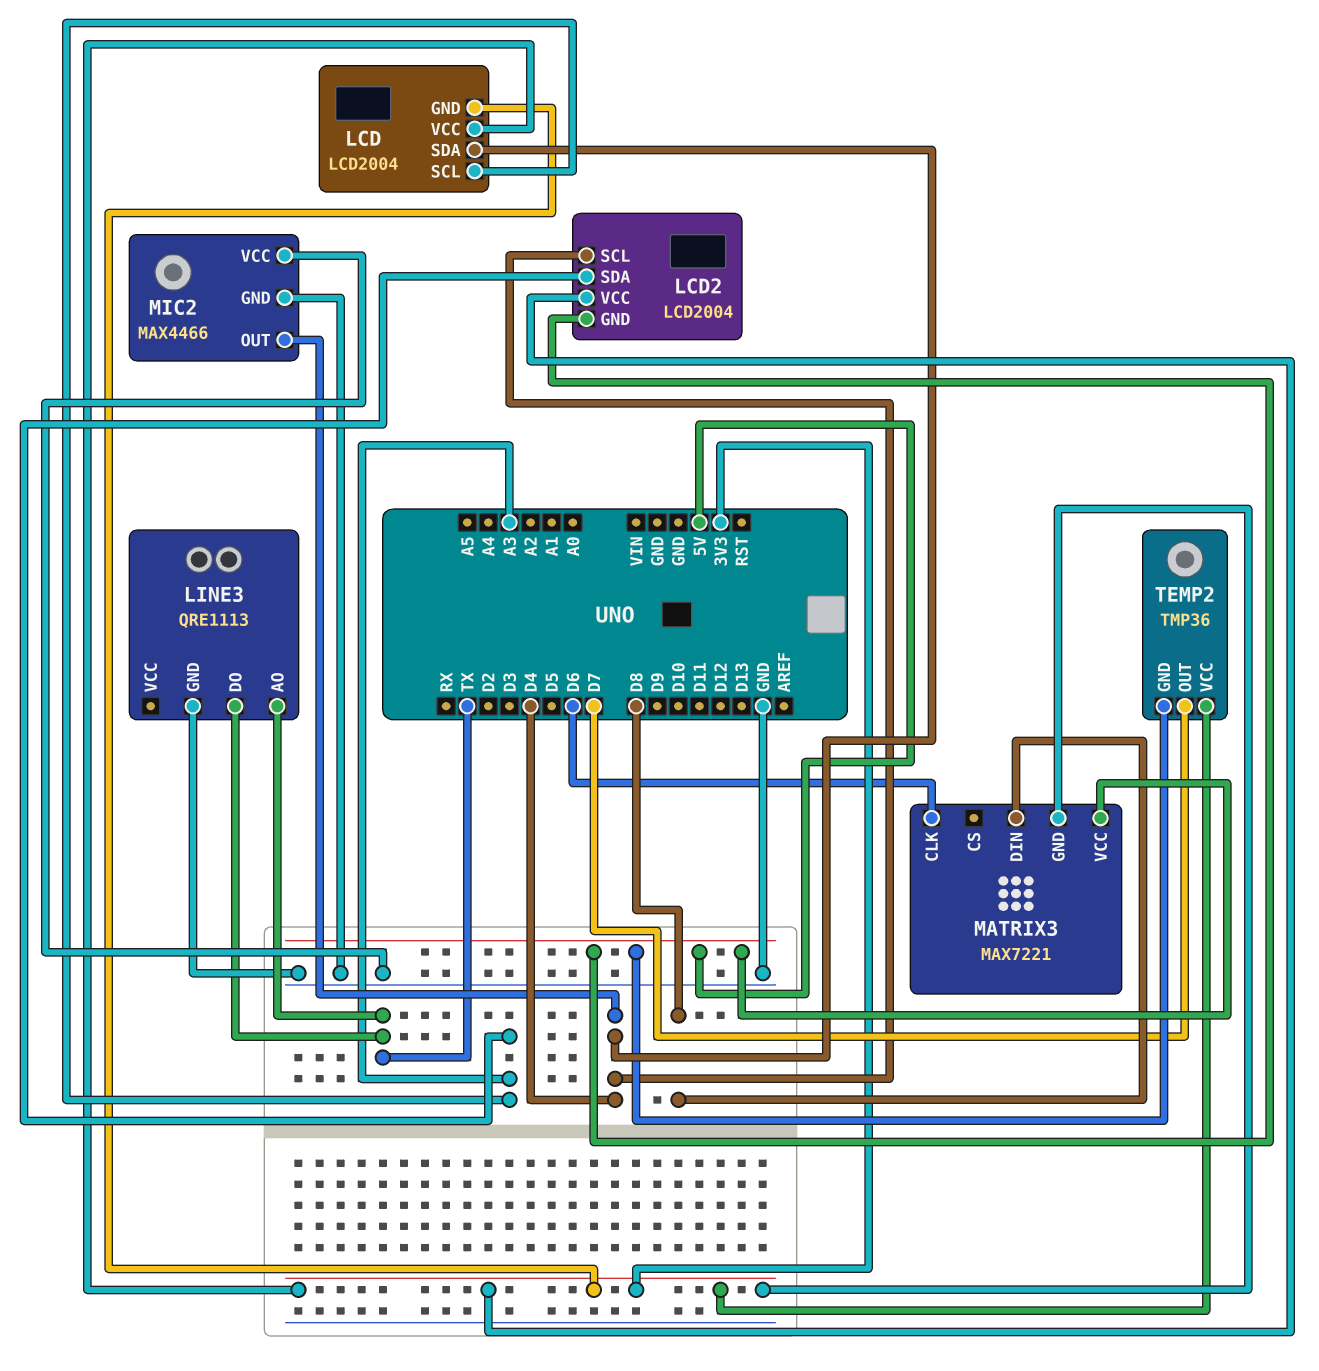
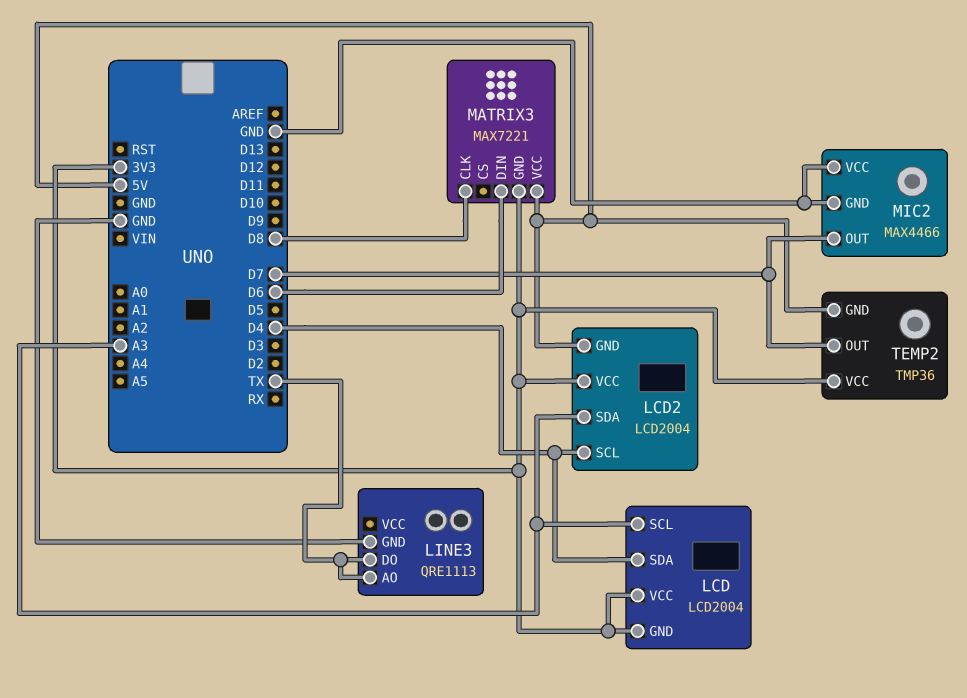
MATRIX3 pin CLK: D6 -> D8
MATRIX3 pin DIN: D8 -> D6
MIC2 pin OUT: D4 -> D7

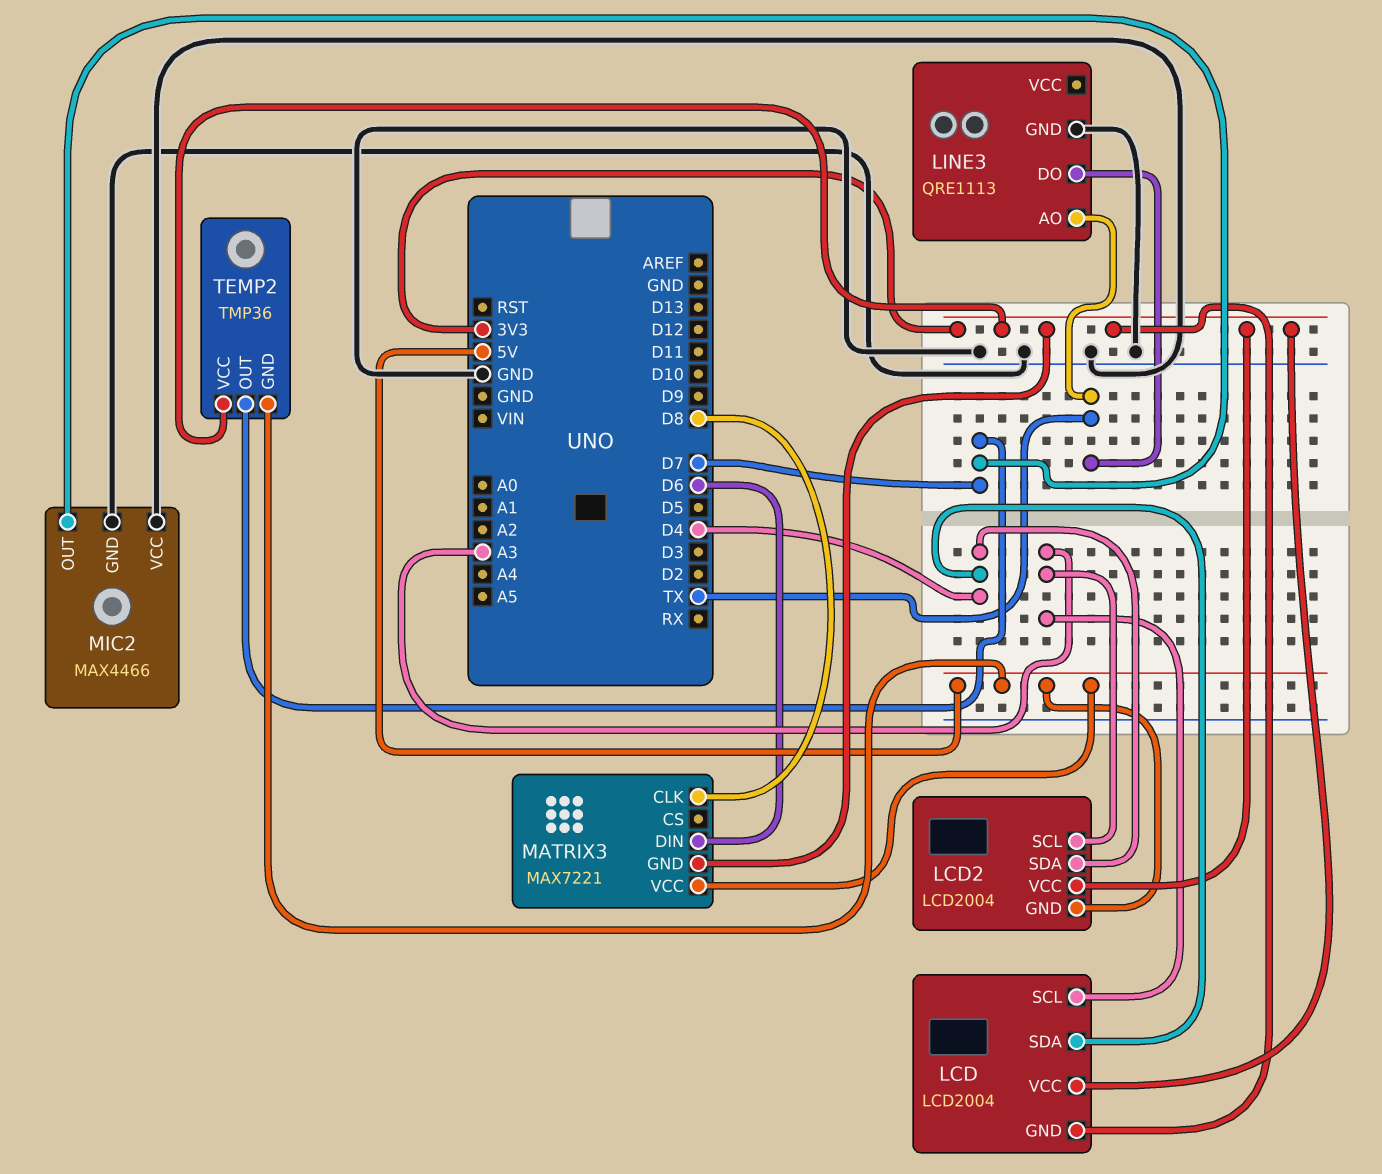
LCD2 pin SCL: D4 -> A3
LCD2 pin SDA: A3 -> D4

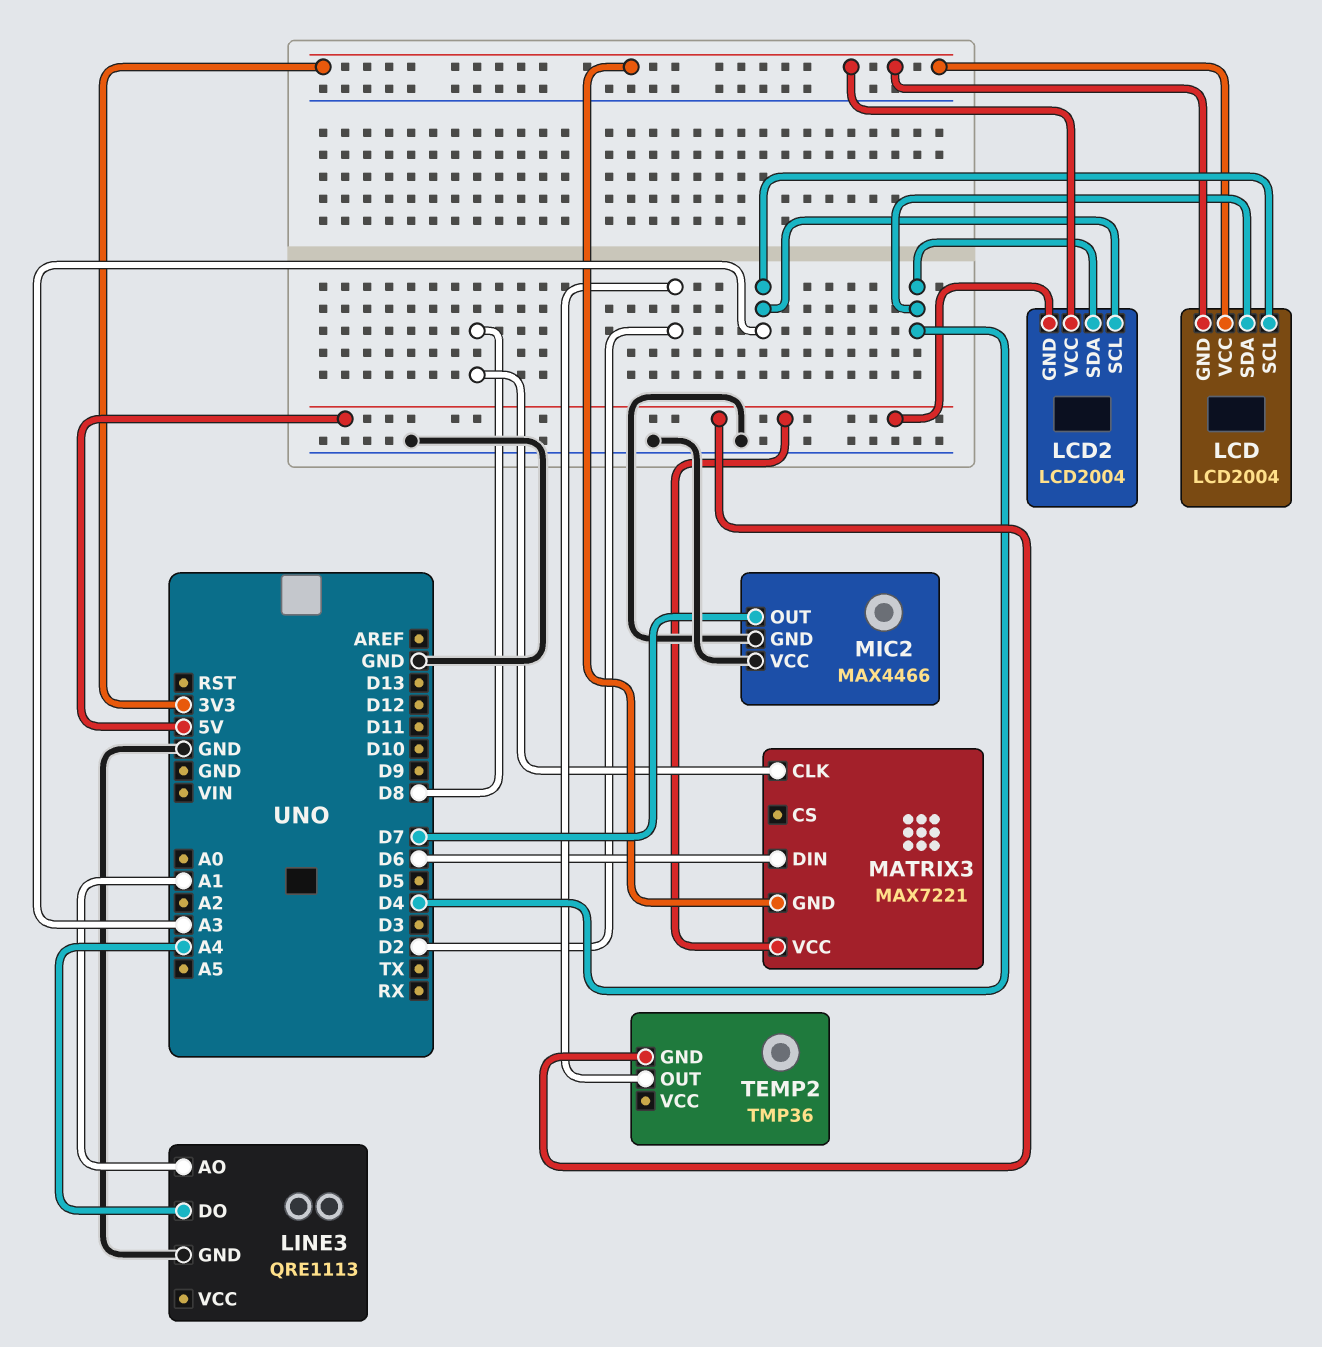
LINE3 pin AO: TX -> A1
LINE3 pin DO: TX -> A4
TEMP2 pin OUT: D7 -> D2
TEMP2 pin VCC: 3V3 -> none

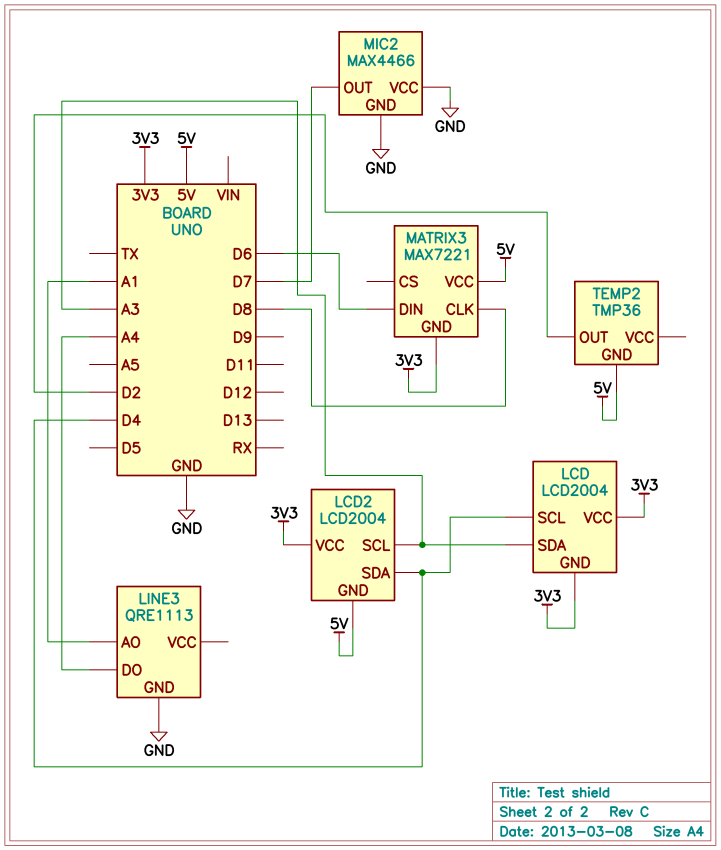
LCD pin SCL: A3 -> D4
LCD pin SDA: D4 -> A3

